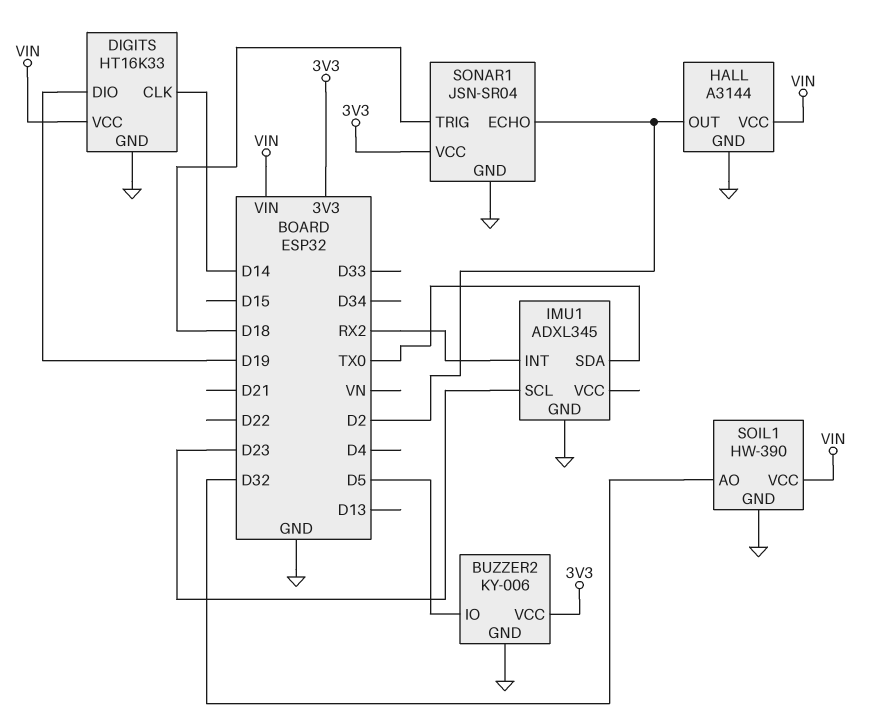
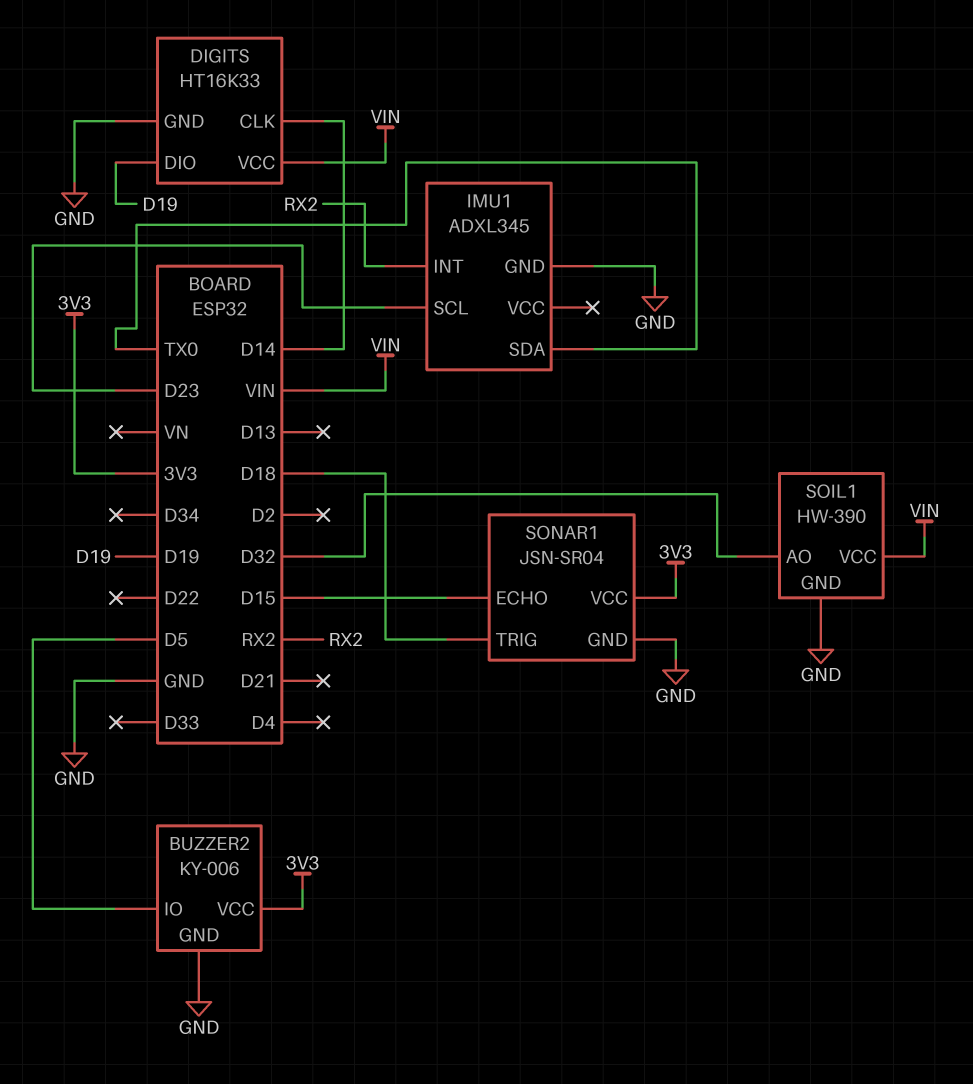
HALL: A3144 -> none
HALL pin GND: GND -> none
HALL pin OUT: D2 -> none
HALL pin VCC: VIN -> none
SONAR1 pin ECHO: D2 -> D15

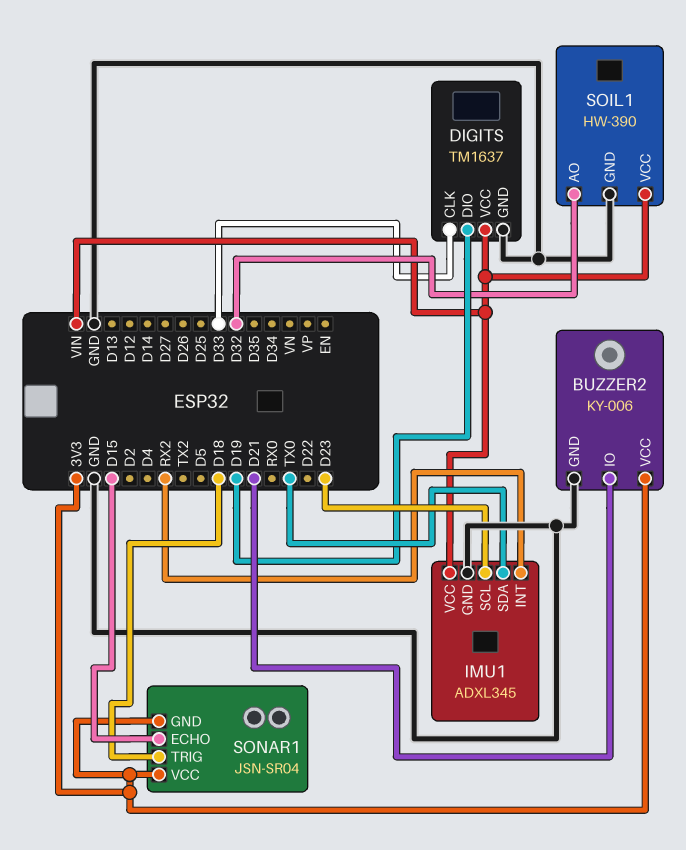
BUZZER2 pin IO: D5 -> D21
DIGITS: HT16K33 -> TM1637
DIGITS pin CLK: D14 -> D33
IMU1 pin VCC: none -> VIN
SONAR1 pin GND: GND -> 3V3

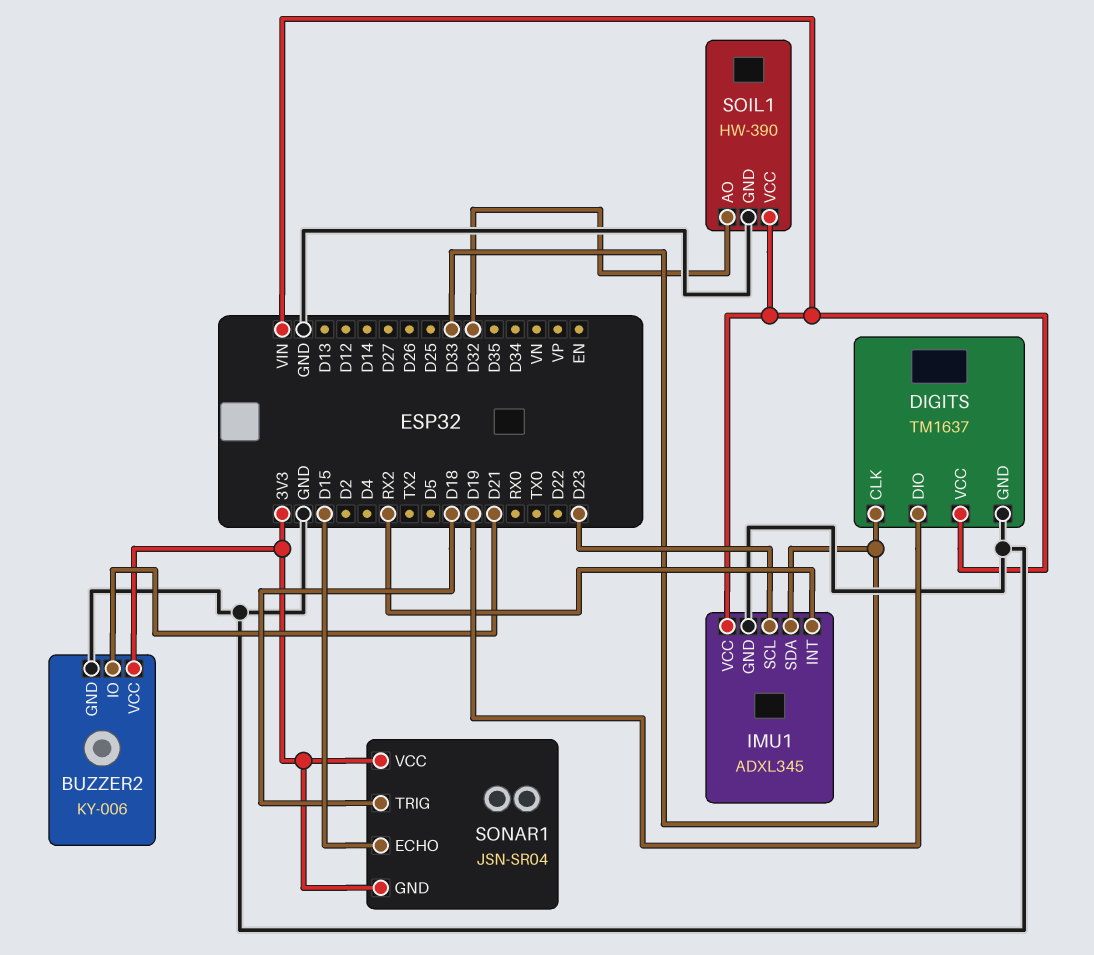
IMU1 pin SDA: TX0 -> D33

